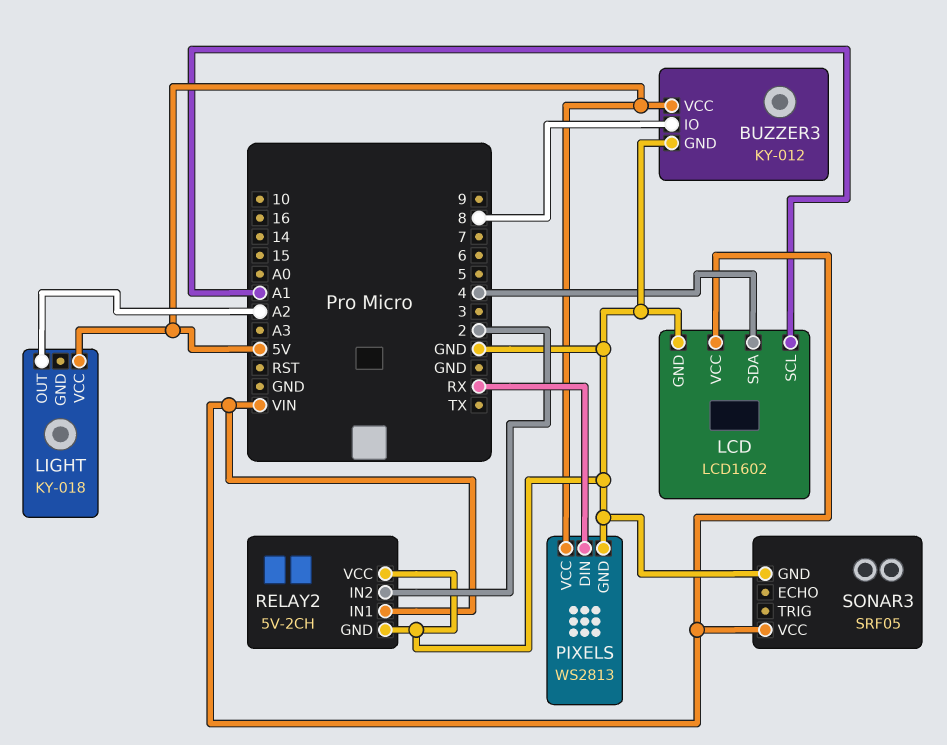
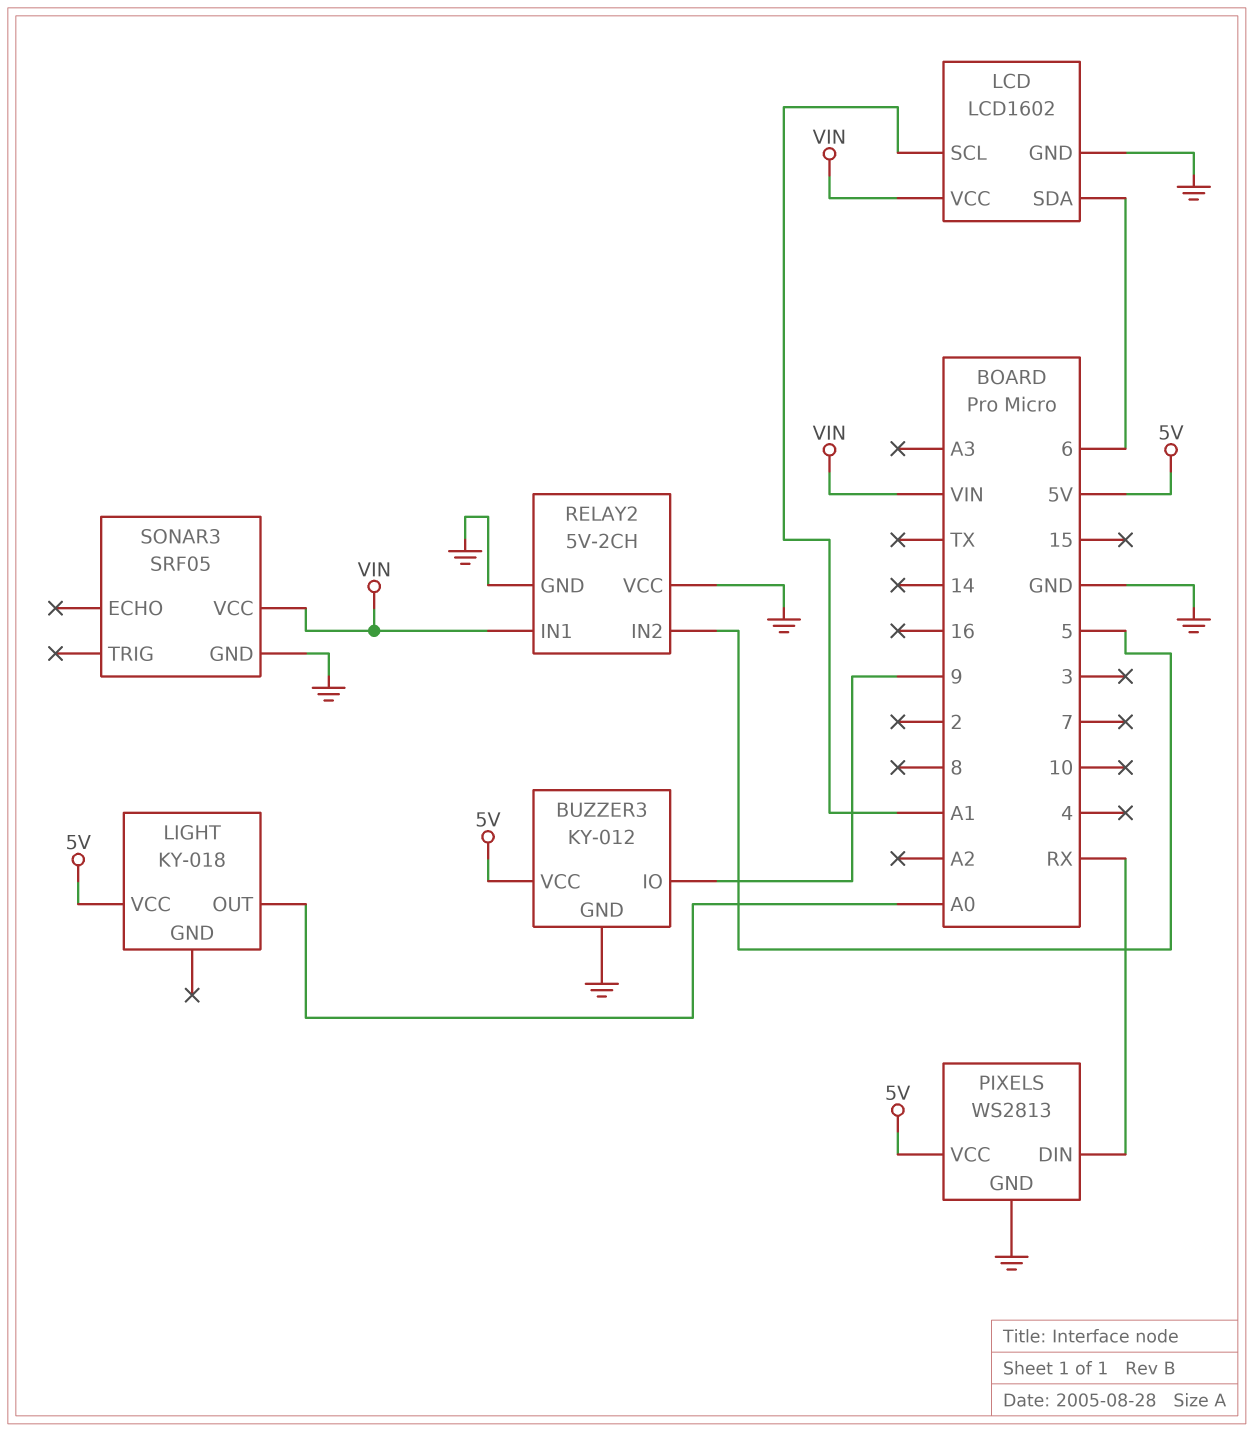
BUZZER3 pin IO: 8 -> 9
LCD pin SDA: 4 -> 6
LIGHT pin OUT: A2 -> A0
RELAY2 pin IN2: 2 -> 5

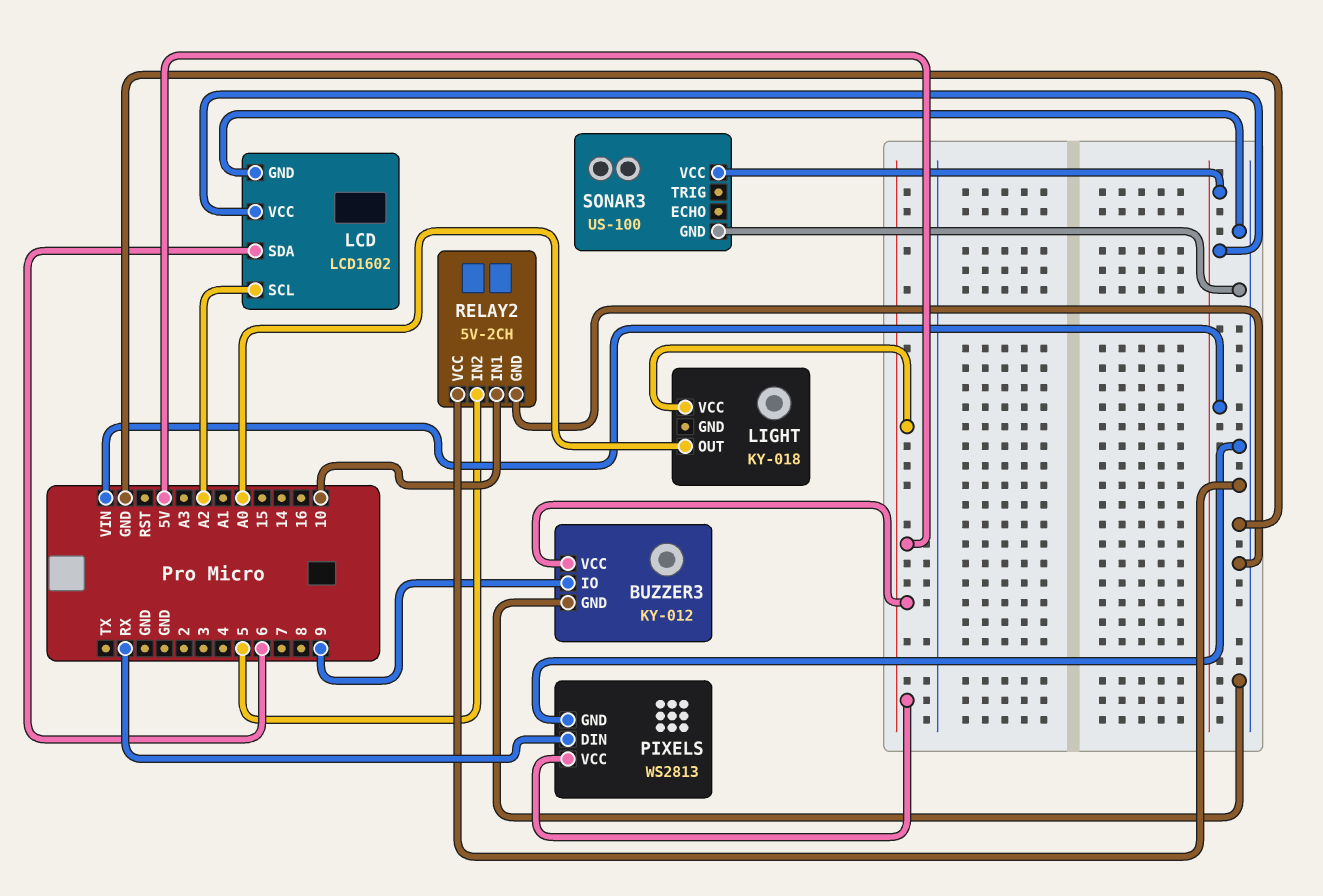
LCD pin SCL: A1 -> A2
RELAY2 pin IN1: VIN -> 10
SONAR3: SRF05 -> US-100

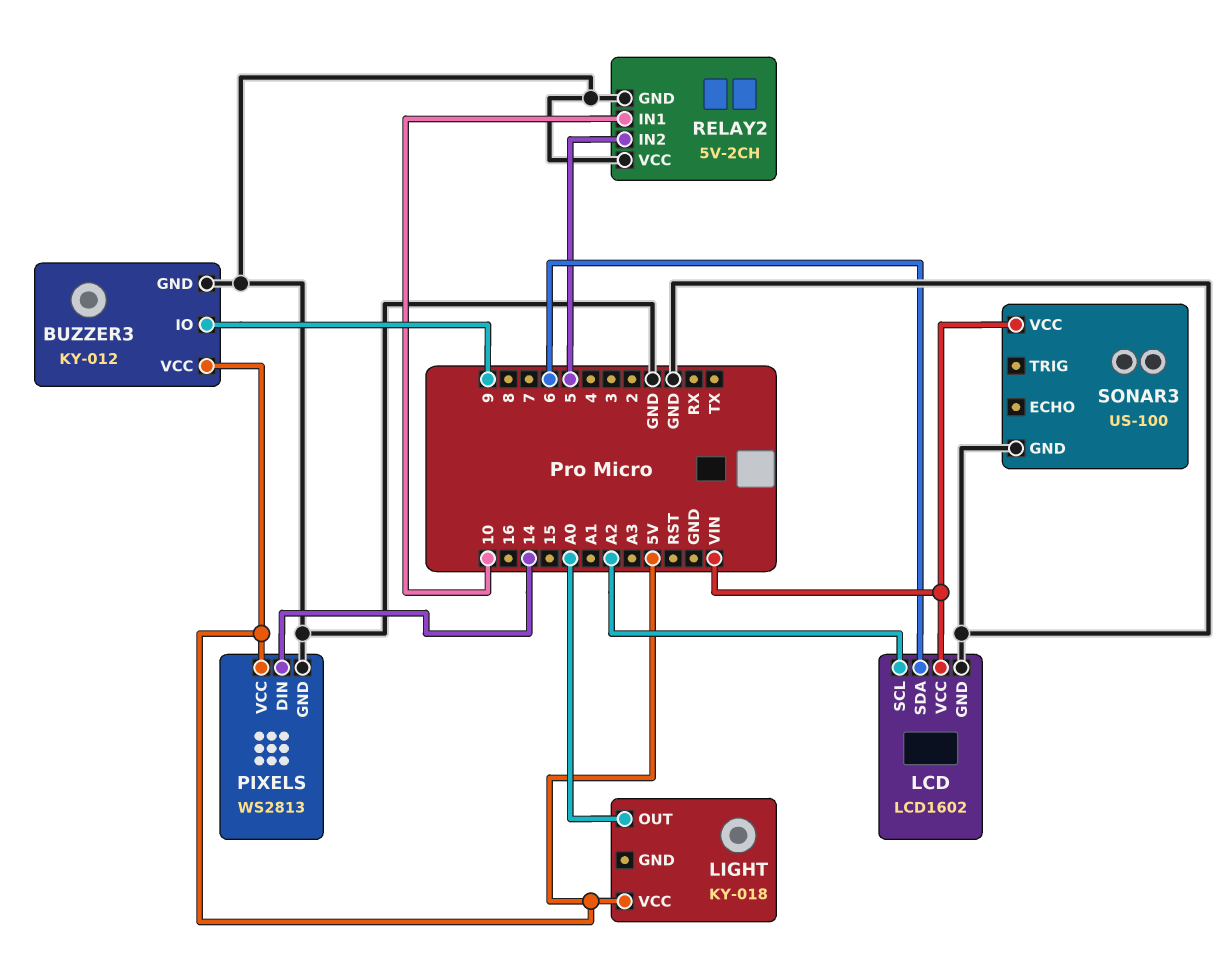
PIXELS pin DIN: RX -> 14

